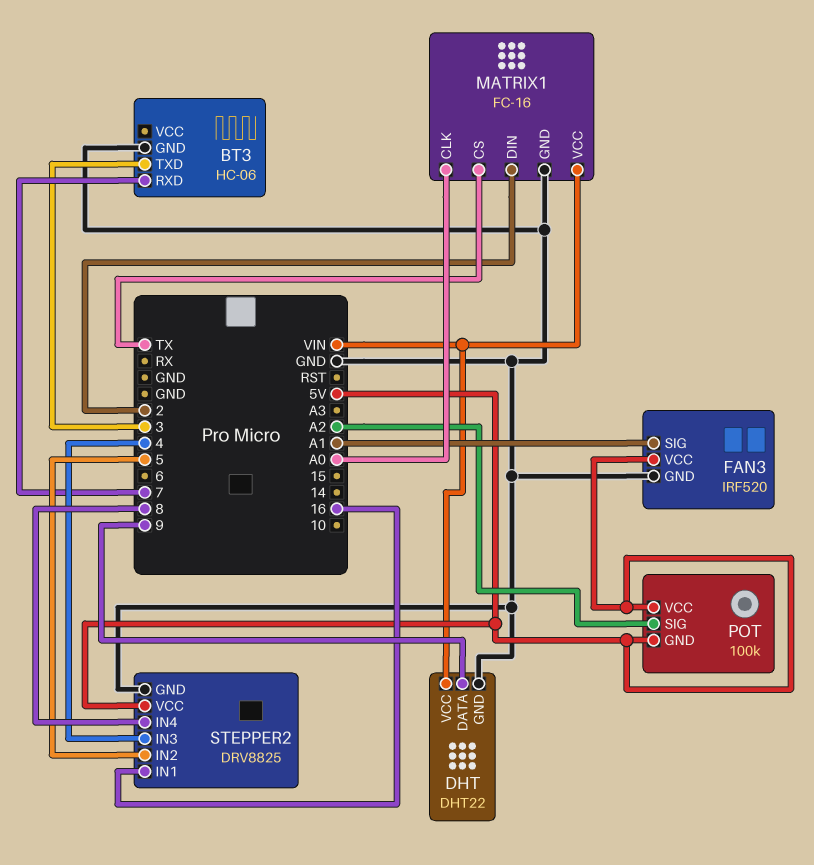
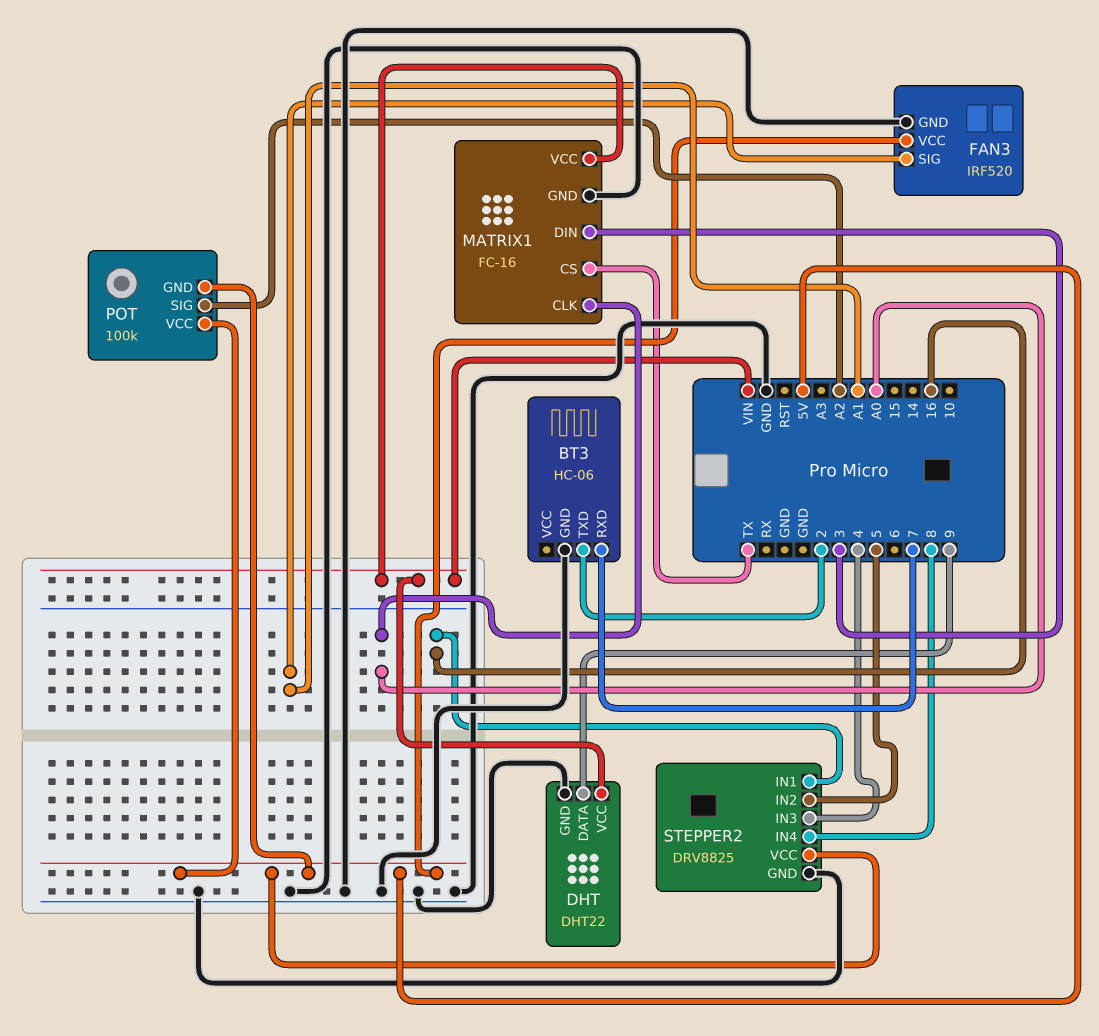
BT3 pin TXD: 3 -> 2
MATRIX1 pin DIN: 2 -> 3

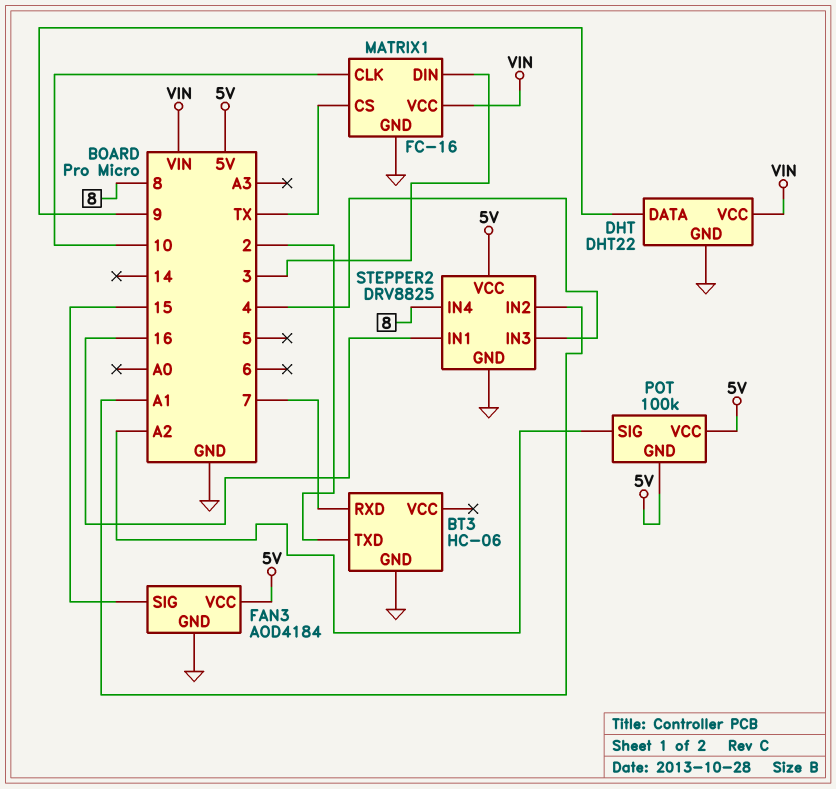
FAN3: IRF520 -> AOD4184
FAN3 pin SIG: A1 -> 15
MATRIX1 pin CLK: A0 -> 10
STEPPER2 pin IN2: 5 -> A1

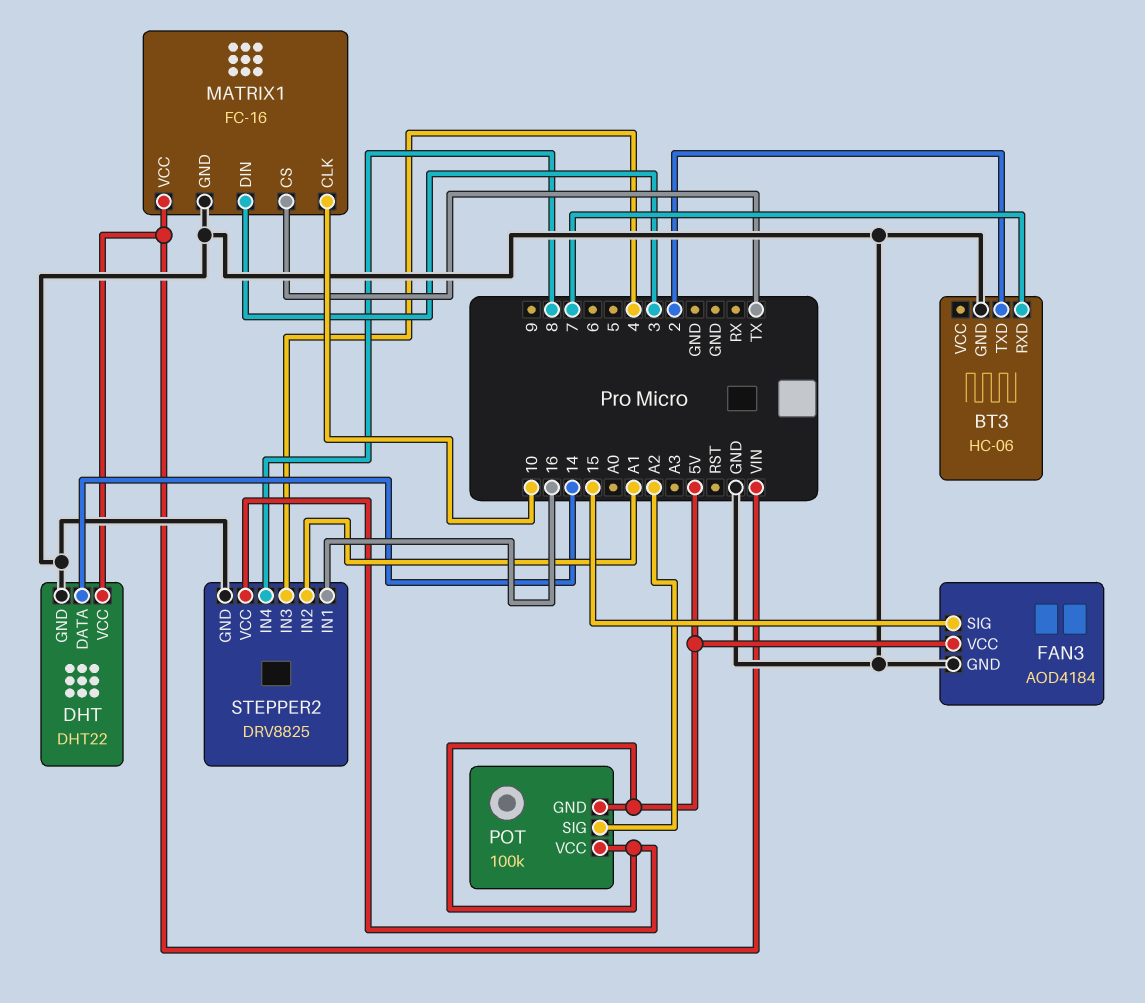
DHT pin DATA: 9 -> 14

